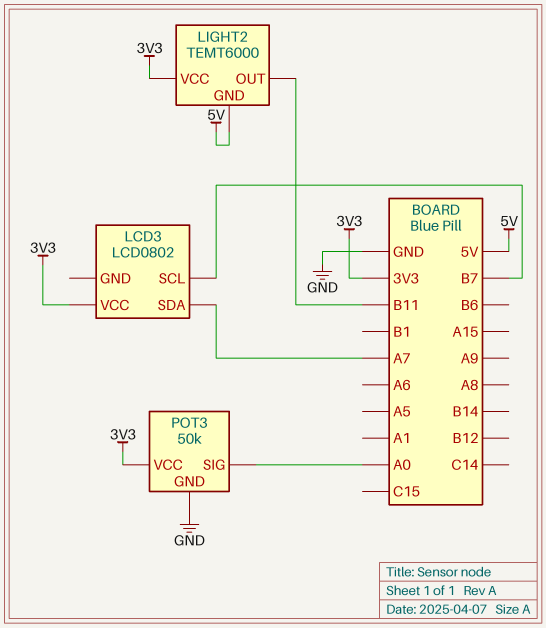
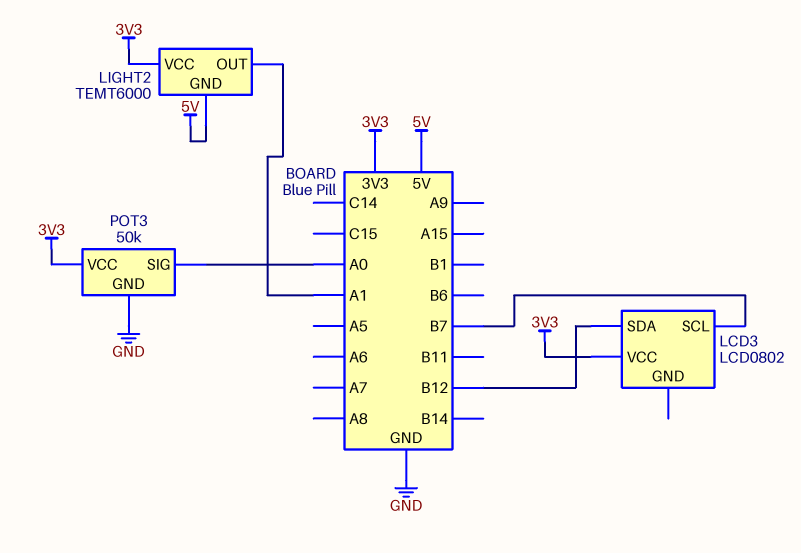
LCD3 pin SDA: A7 -> B12
LIGHT2 pin OUT: B11 -> A1

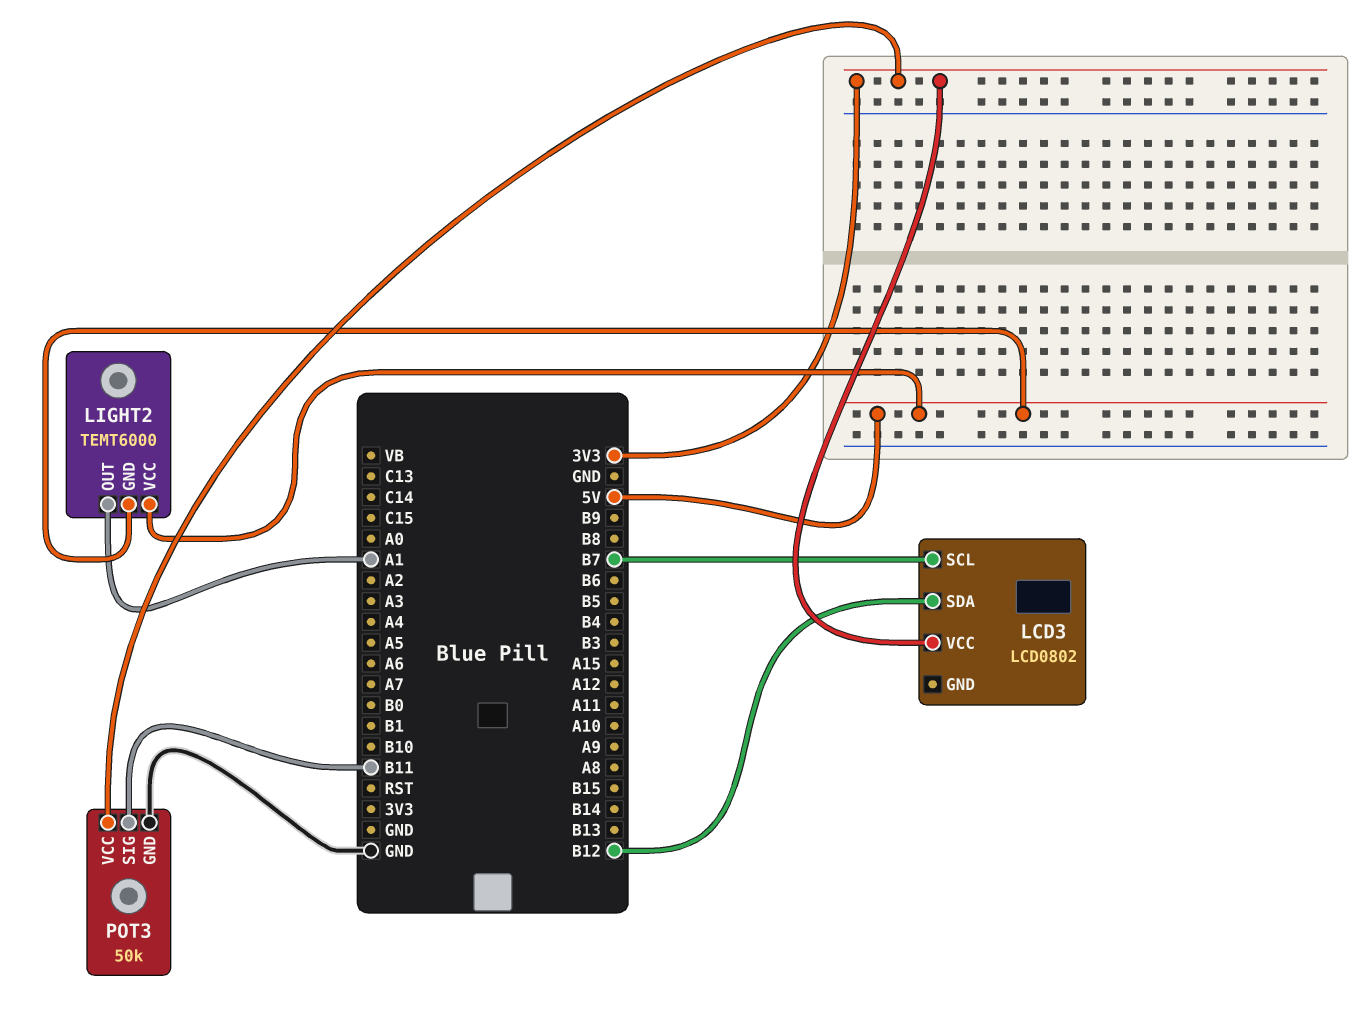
LIGHT2 pin VCC: 3V3 -> 5V
POT3 pin SIG: A0 -> B11

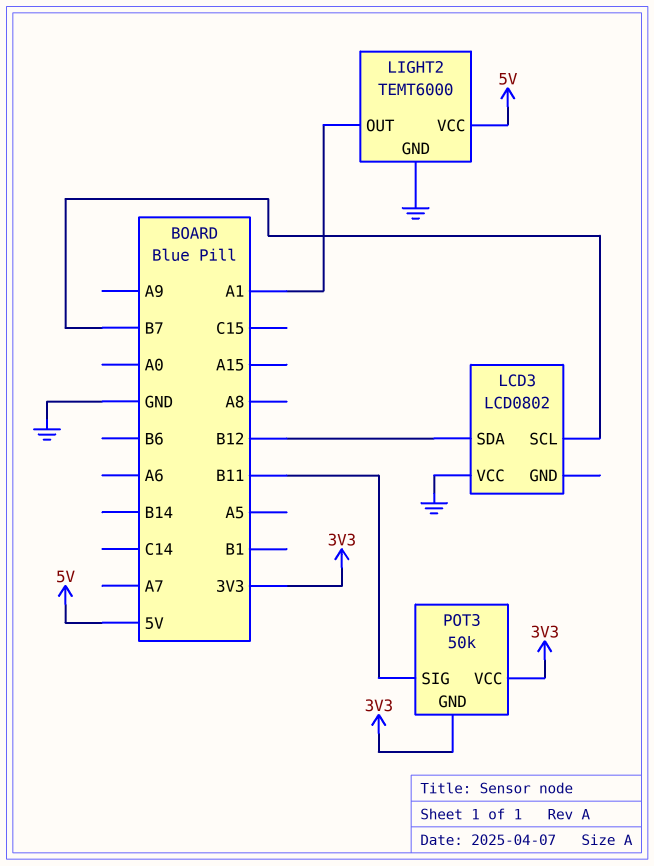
LCD3 pin VCC: 3V3 -> GND
LIGHT2 pin GND: 5V -> GND
POT3 pin GND: GND -> 3V3

